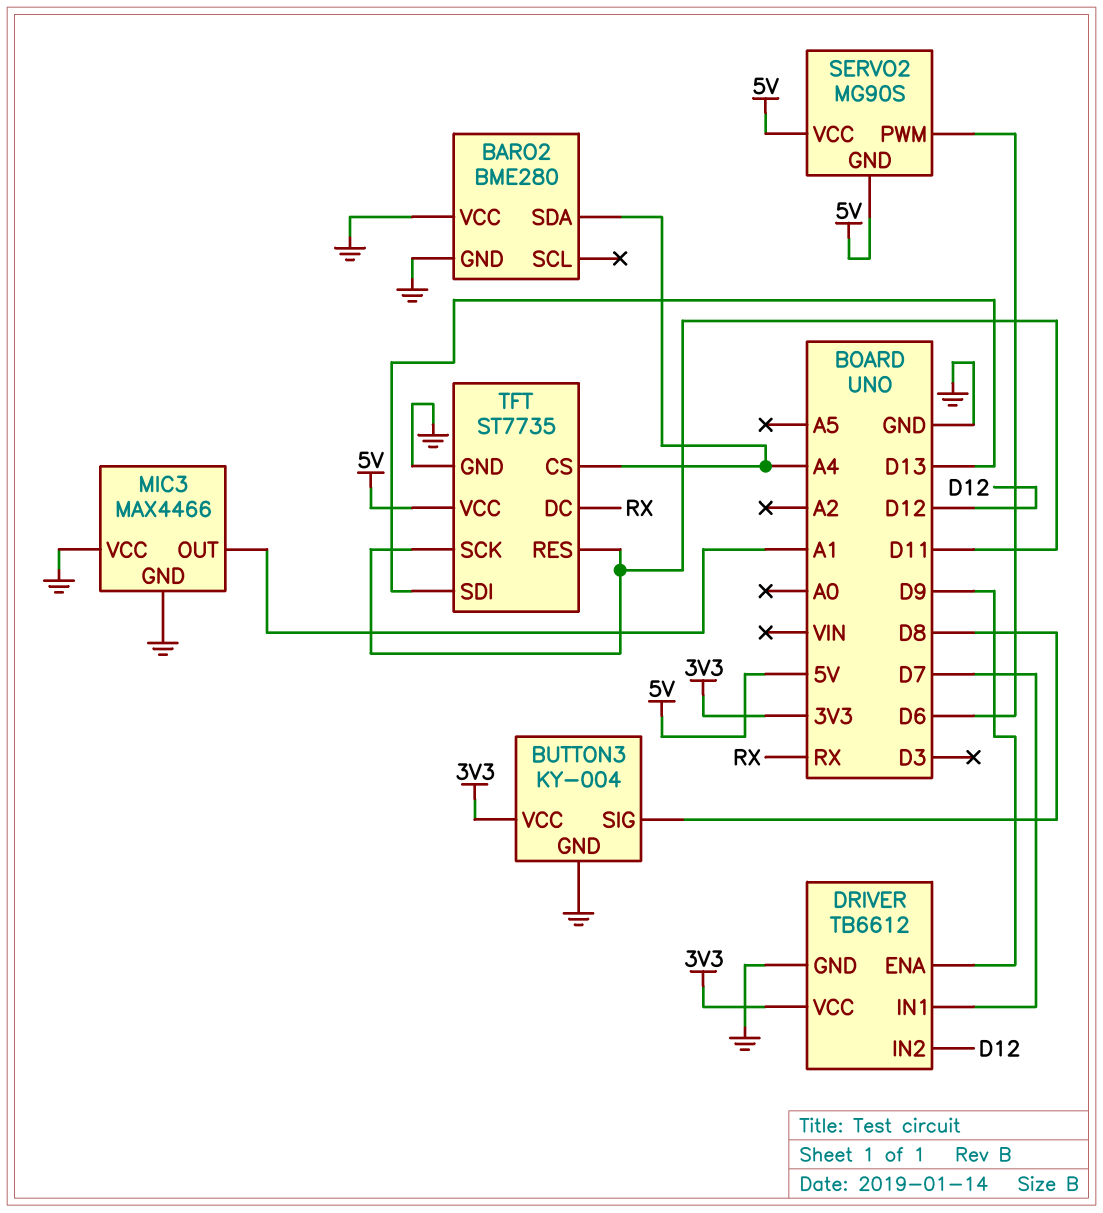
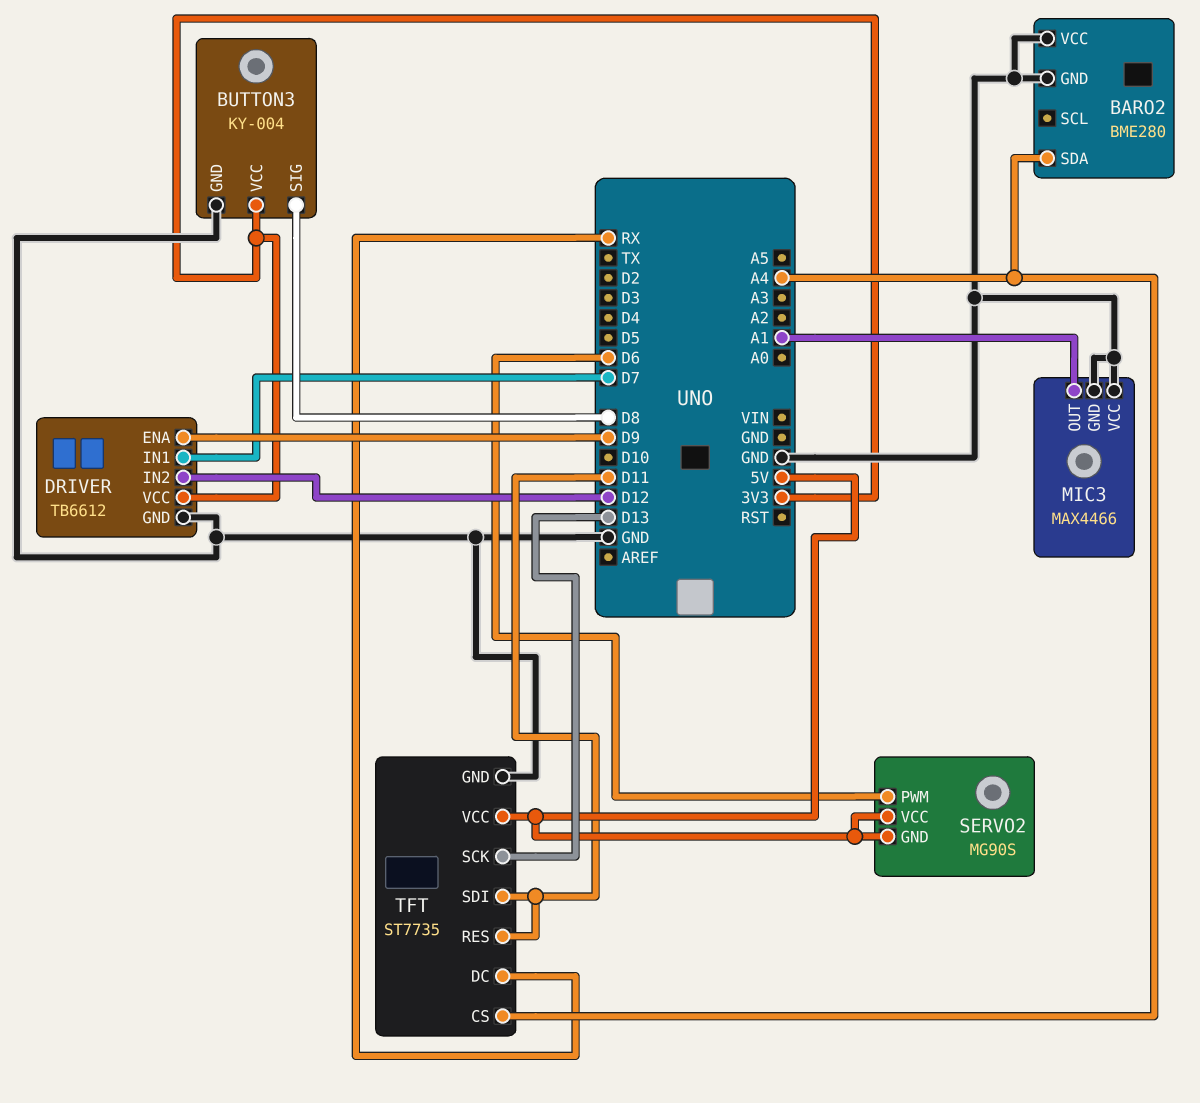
TFT pin SCK: D11 -> D13
TFT pin SDI: D13 -> D11

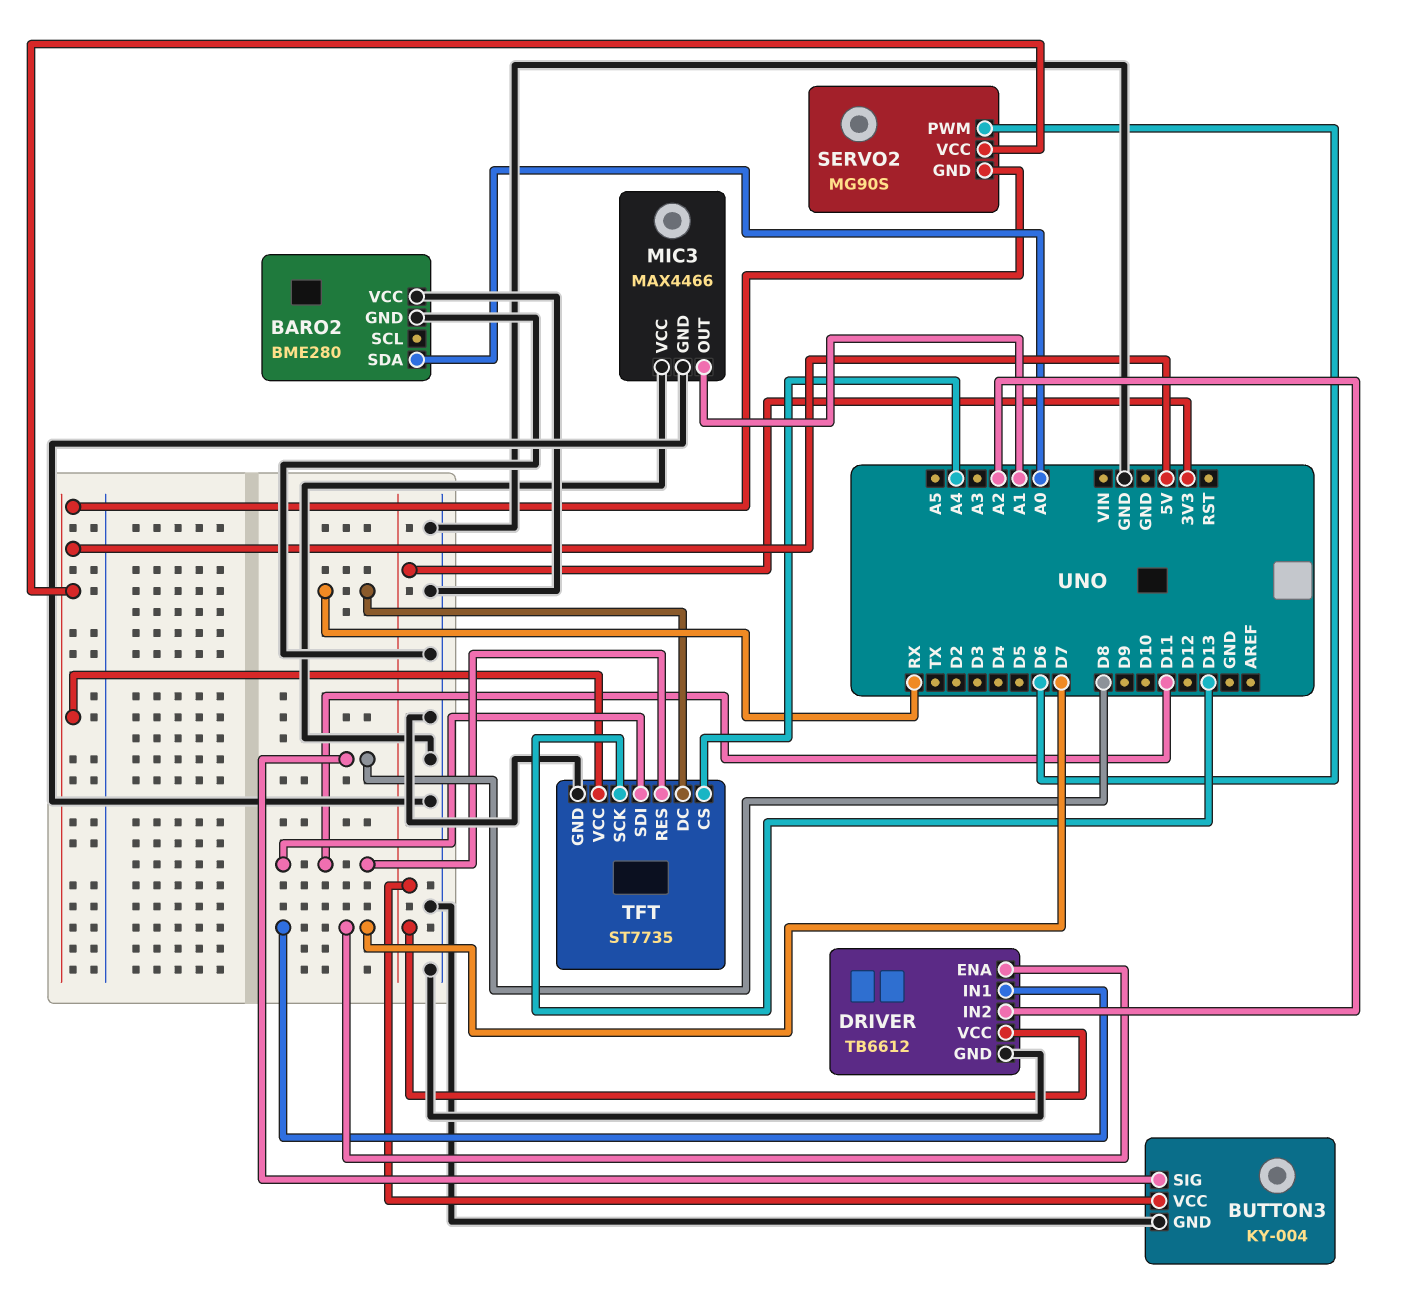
BARO2 pin SDA: A4 -> A0
DRIVER pin ENA: D9 -> D7
DRIVER pin IN2: D12 -> A2

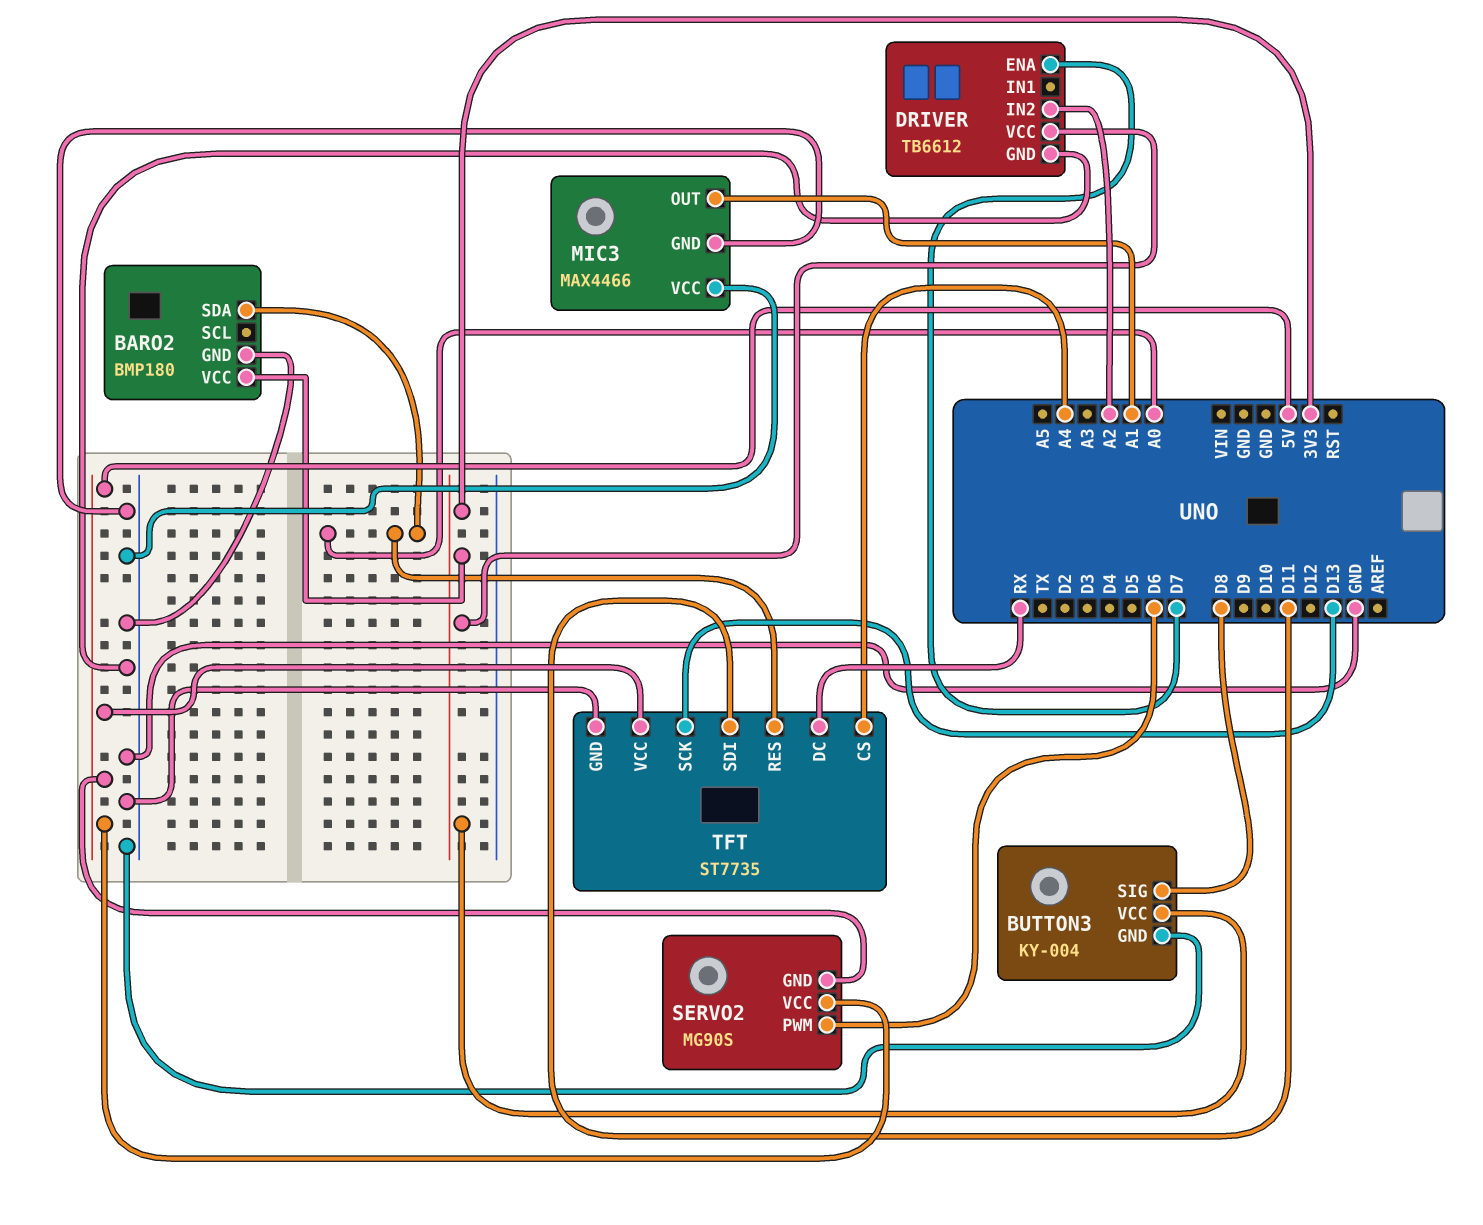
BARO2: BME280 -> BMP180
BARO2 pin VCC: GND -> 3V3
DRIVER pin IN1: D7 -> none
TFT pin RES: D11 -> A0

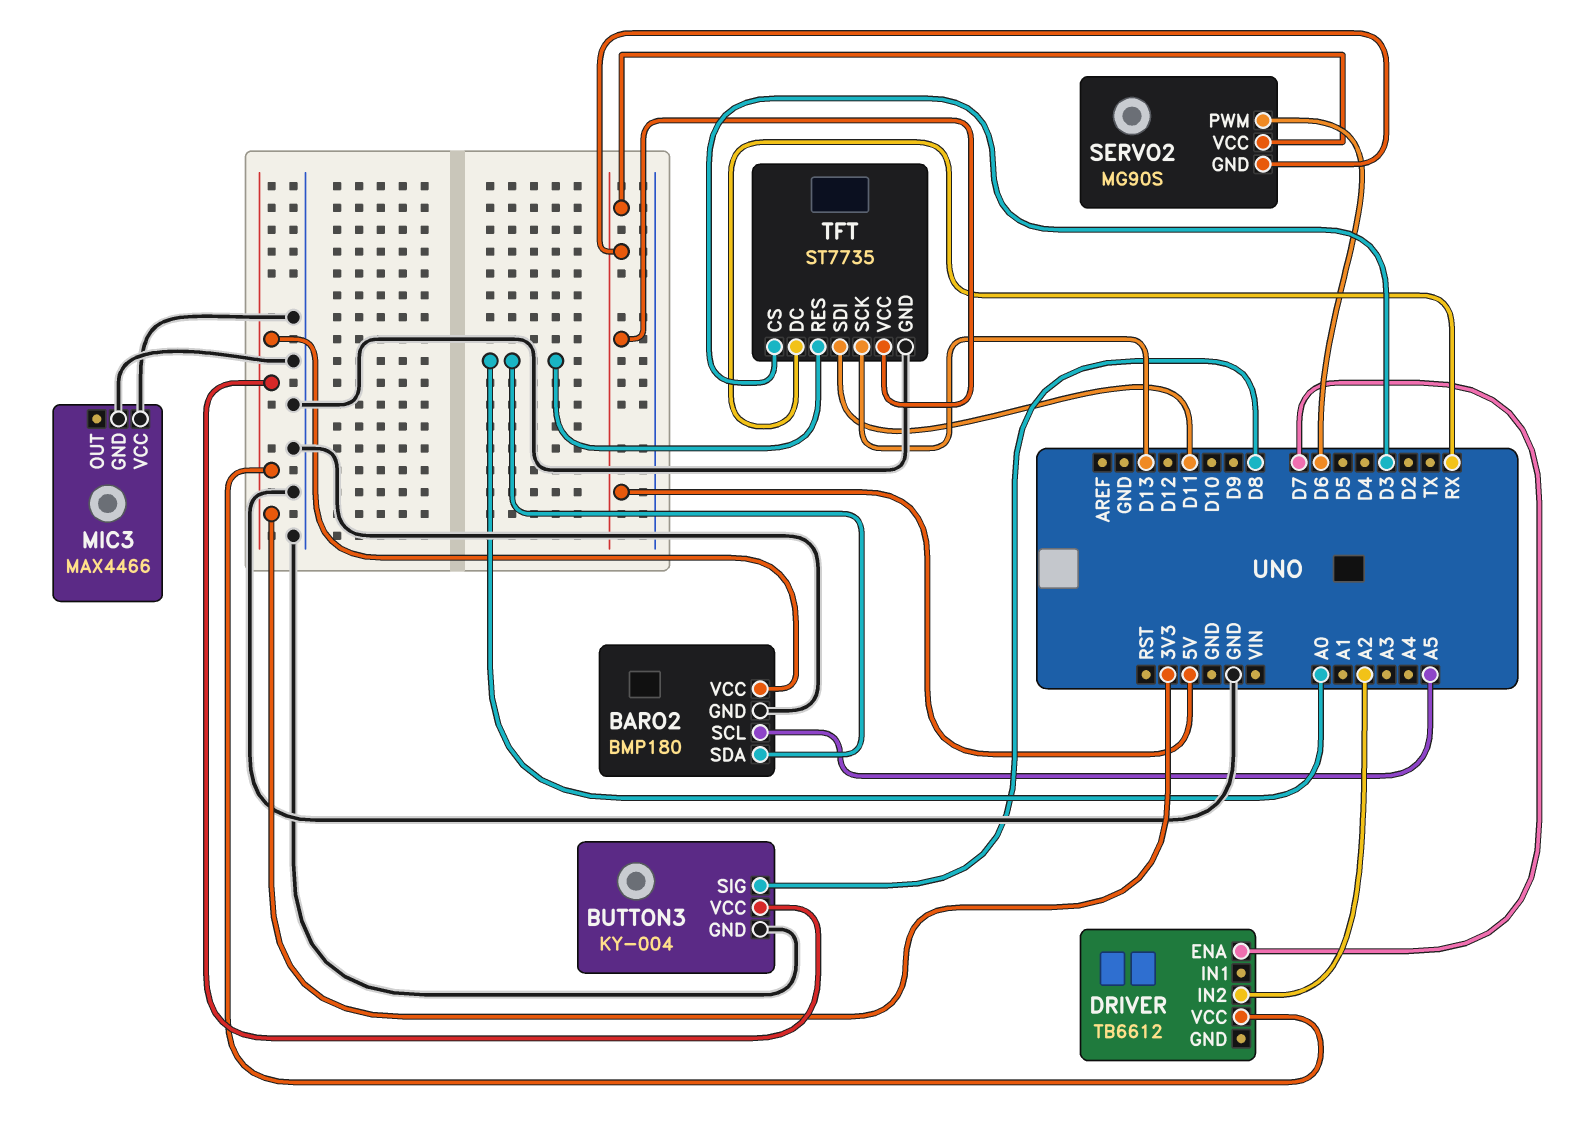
BARO2 pin SCL: none -> A5
DRIVER pin GND: GND -> none
MIC3 pin OUT: A1 -> none
TFT pin CS: A4 -> D3

